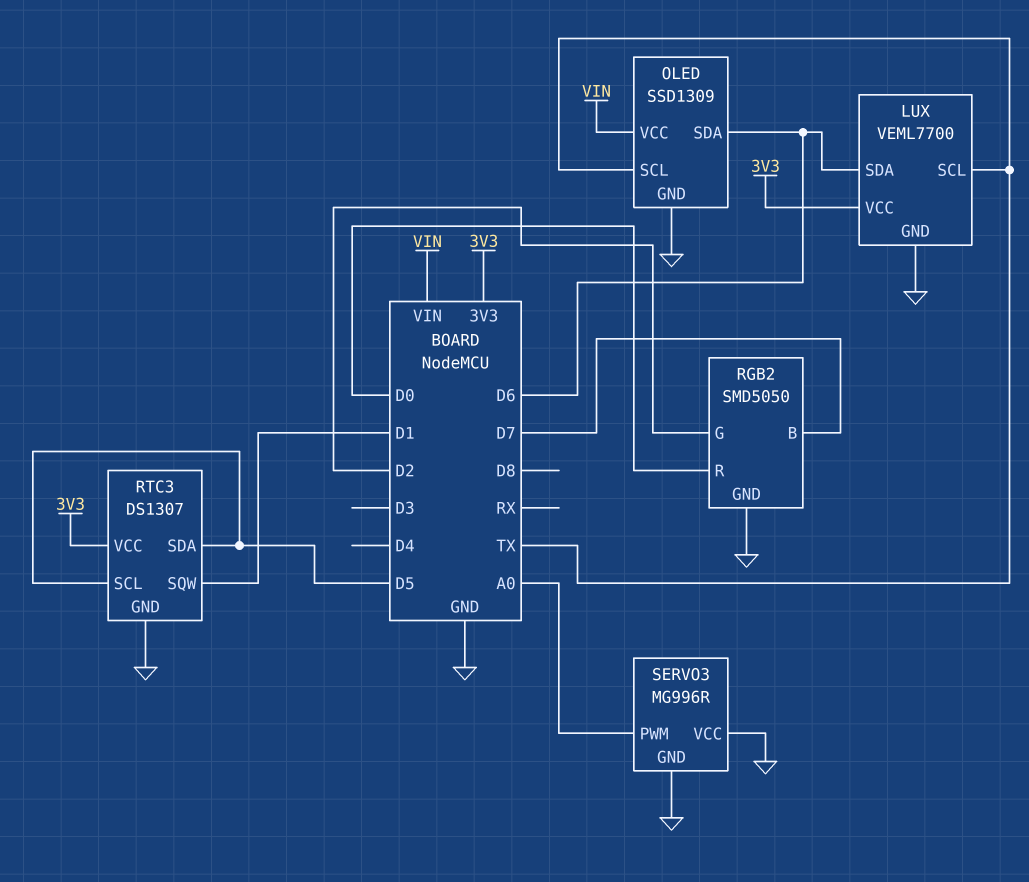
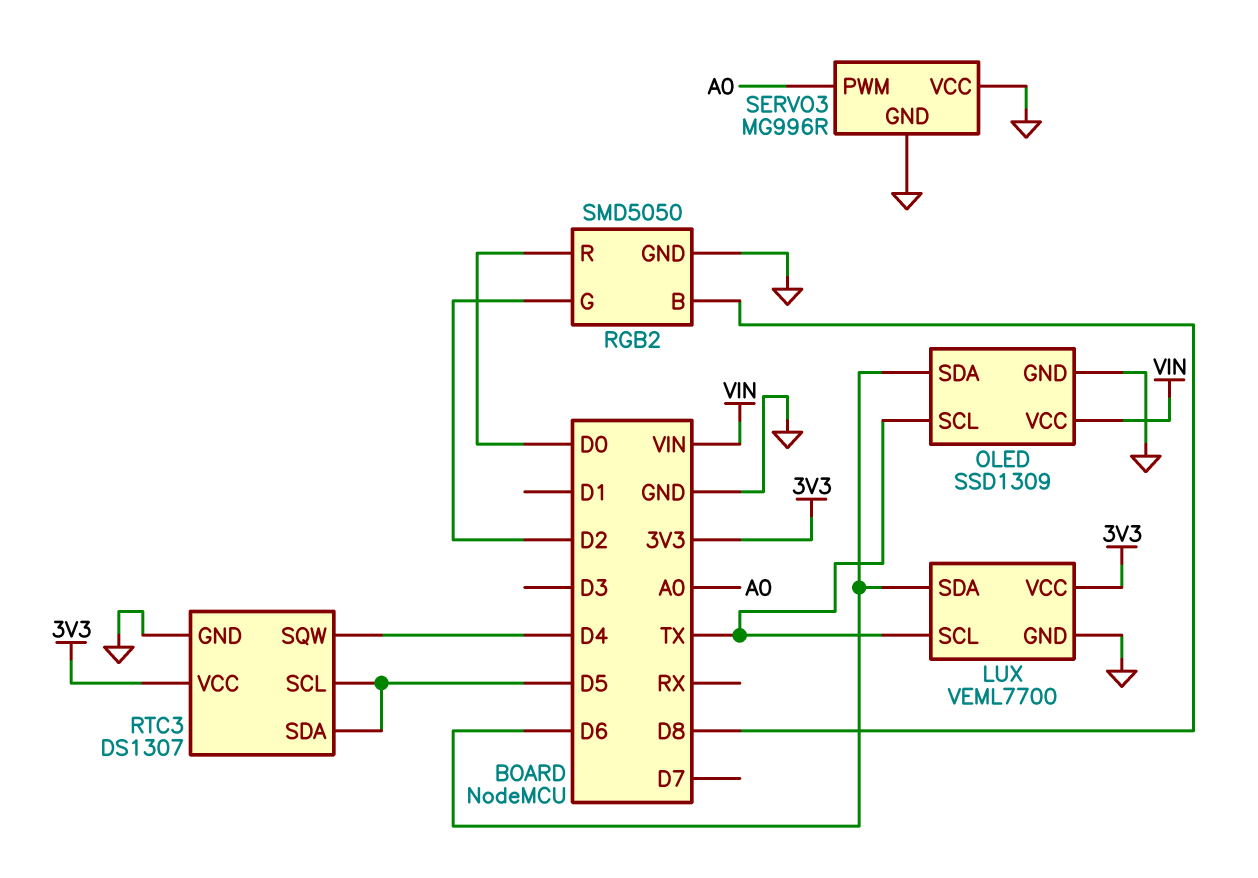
RGB2 pin B: D7 -> D8
RTC3 pin SQW: D1 -> D4

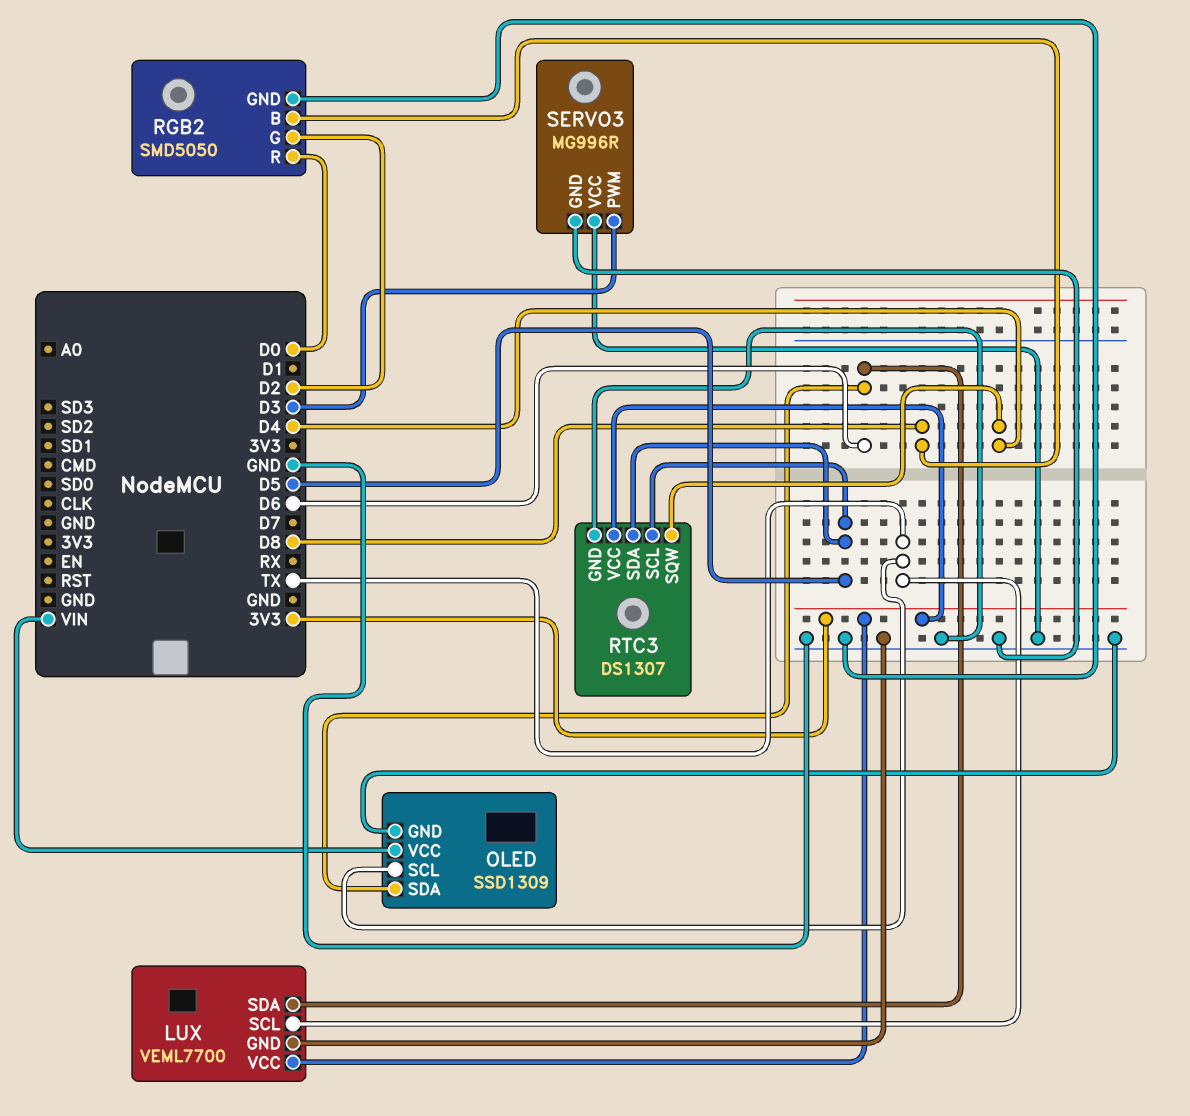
SERVO3 pin PWM: A0 -> D3

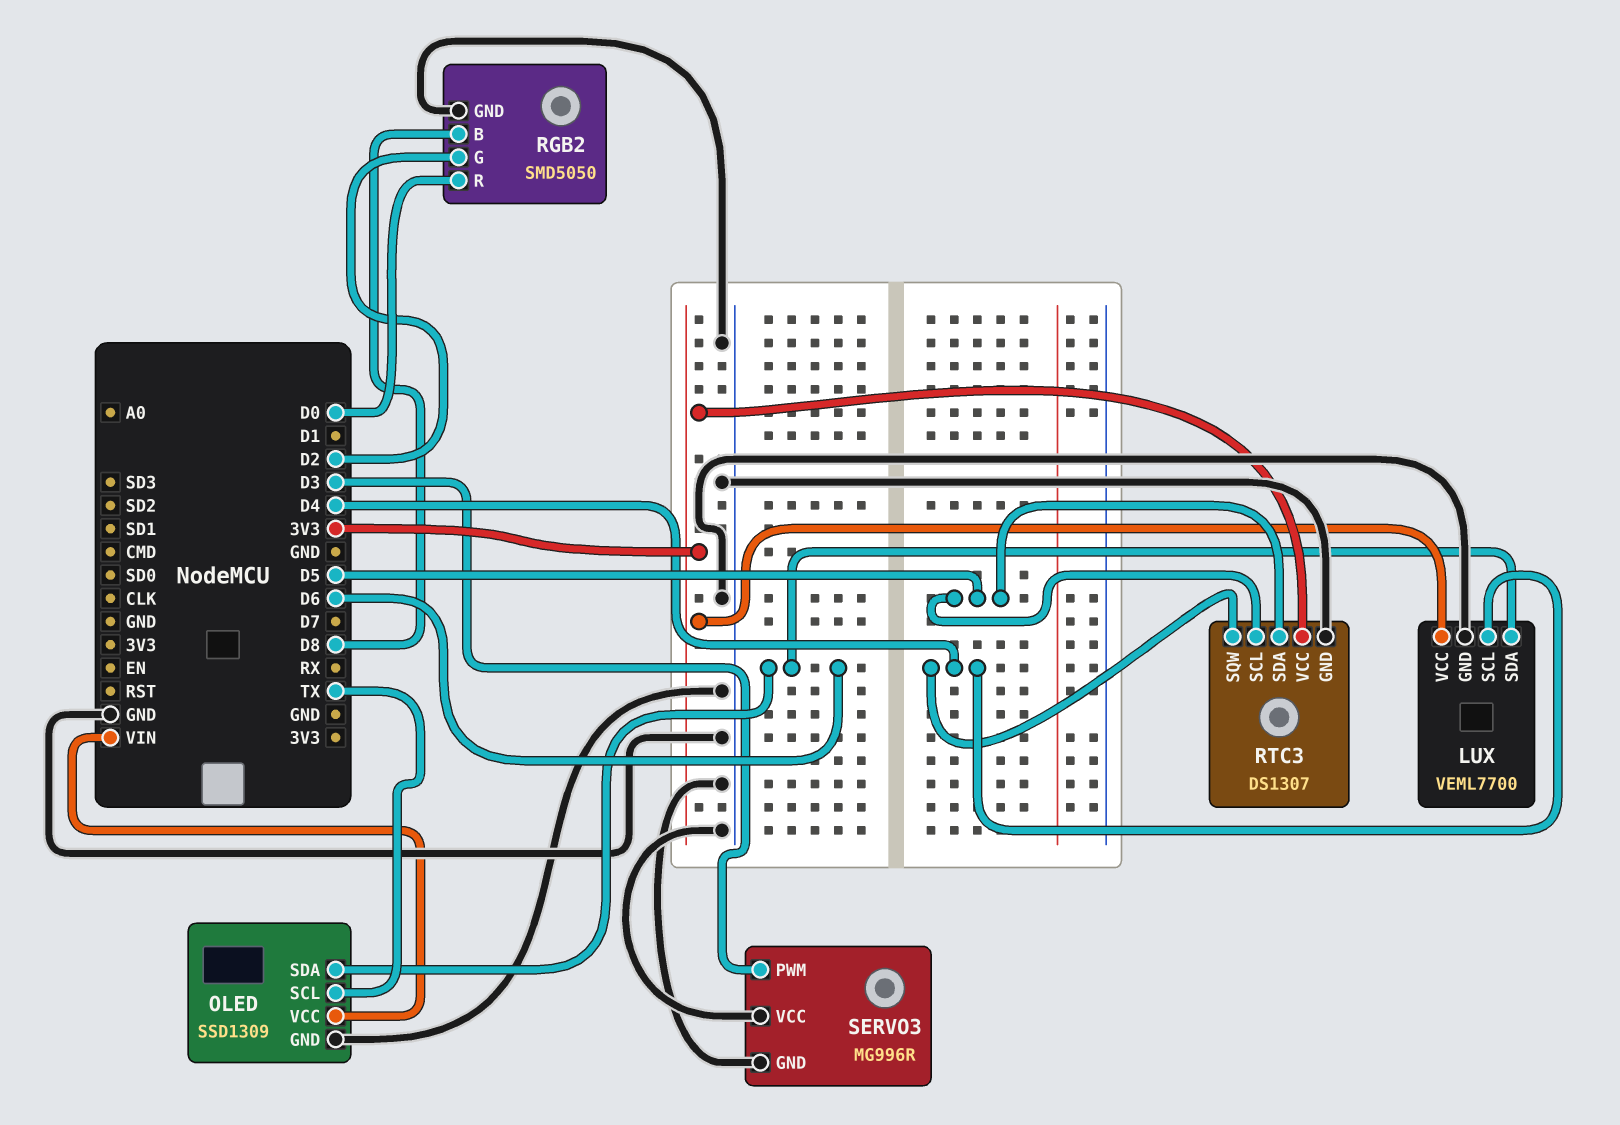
LUX pin SCL: TX -> D4

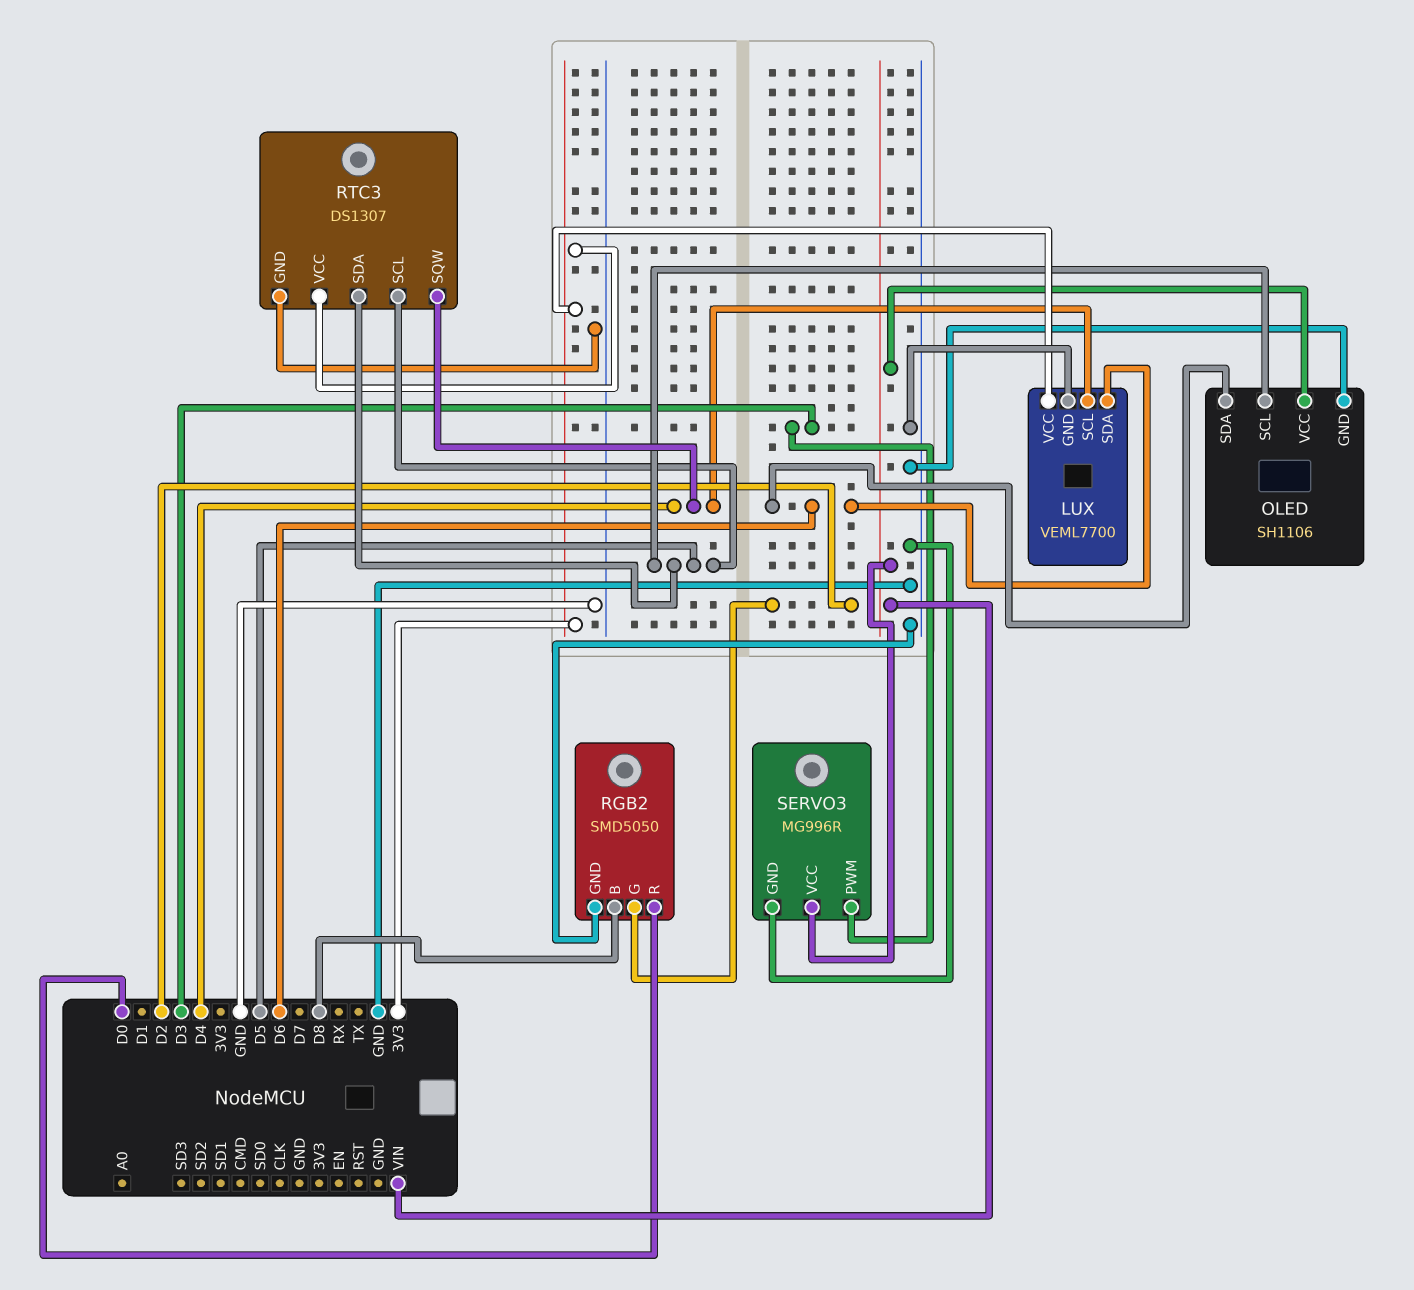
OLED: SSD1309 -> SH1106
OLED pin SCL: TX -> D5
SERVO3 pin VCC: GND -> VIN

